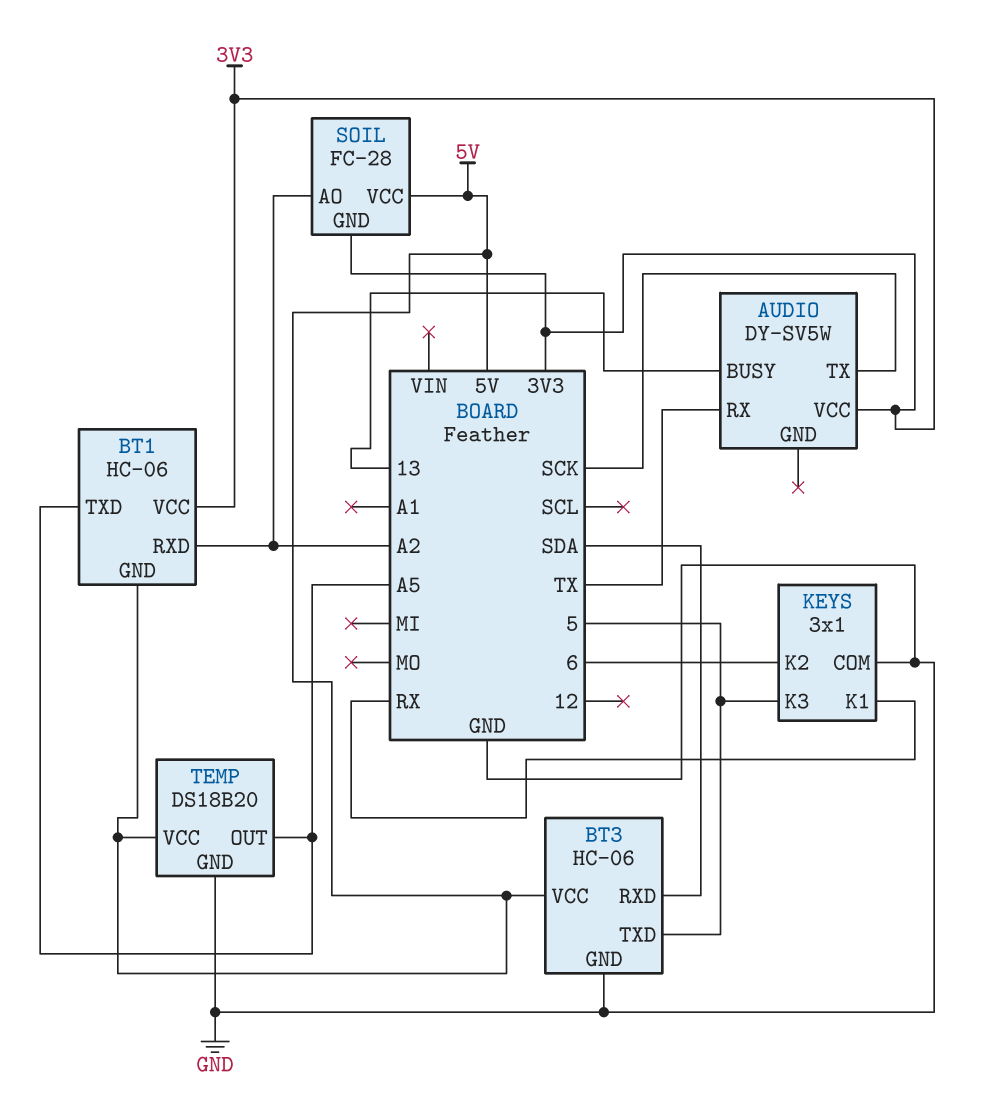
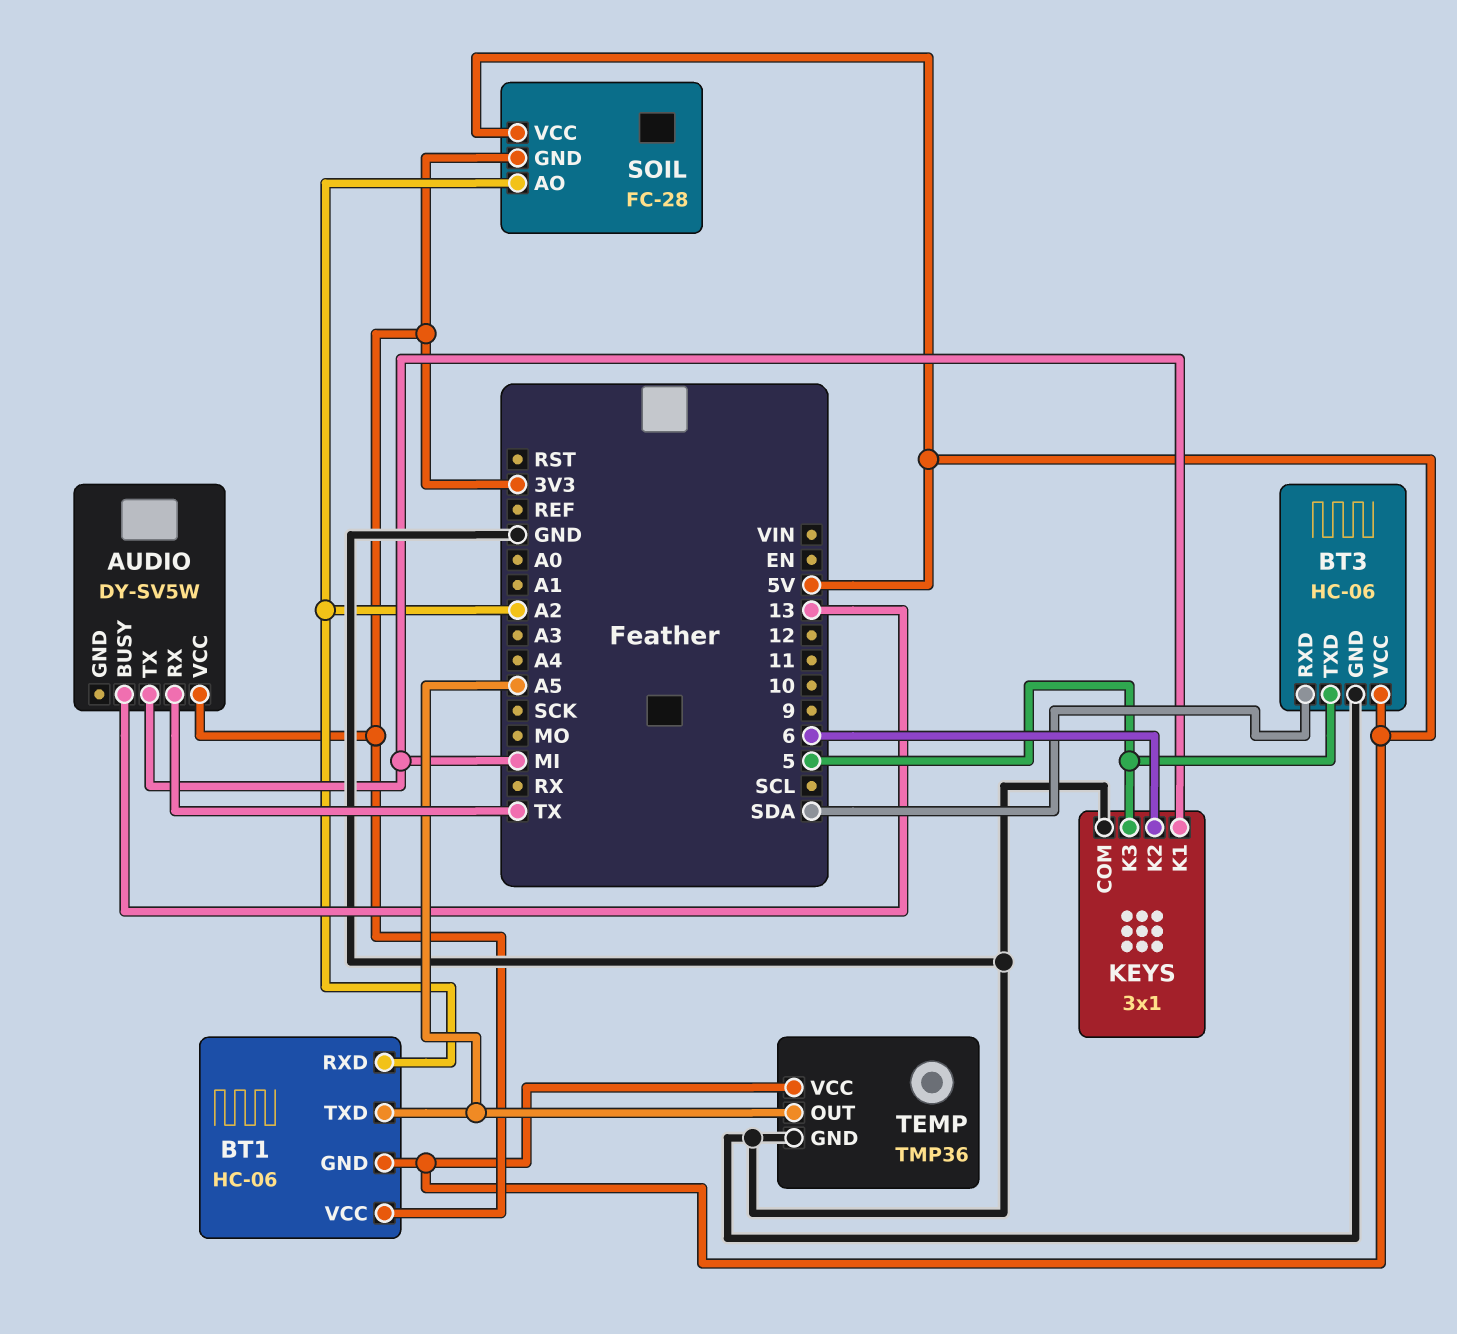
AUDIO pin TX: SCK -> MI
KEYS pin K1: RX -> MI
TEMP: DS18B20 -> TMP36

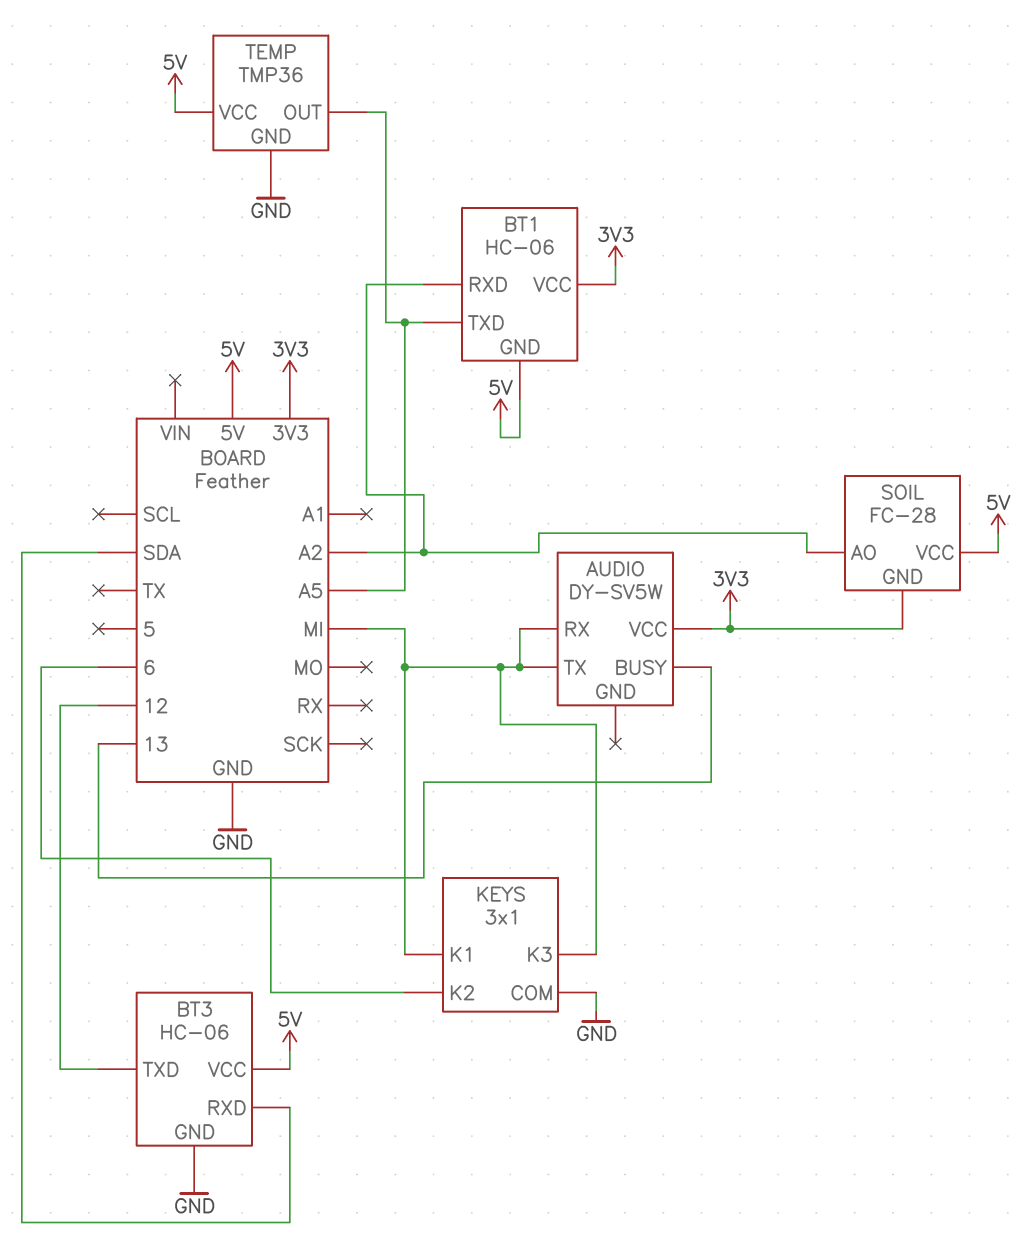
AUDIO pin RX: TX -> MI
BT3 pin TXD: 5 -> 12
KEYS pin K3: 5 -> MI

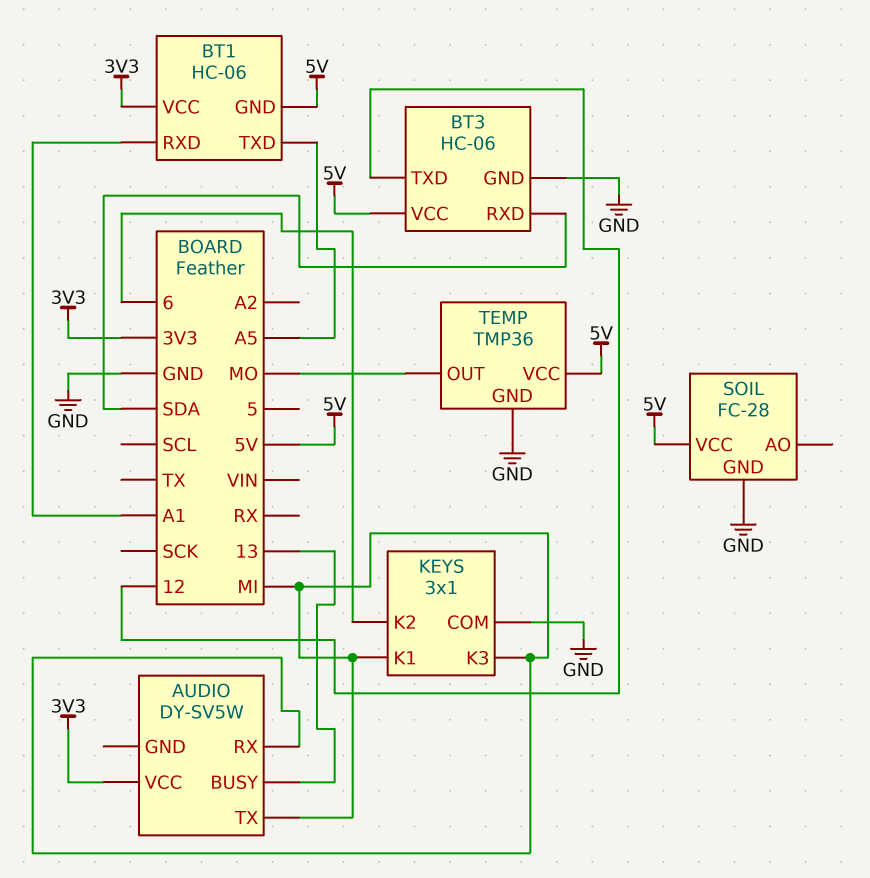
BT1 pin RXD: A2 -> A1
SOIL pin AO: A2 -> none
SOIL pin GND: 3V3 -> GND
TEMP pin OUT: A5 -> MO

